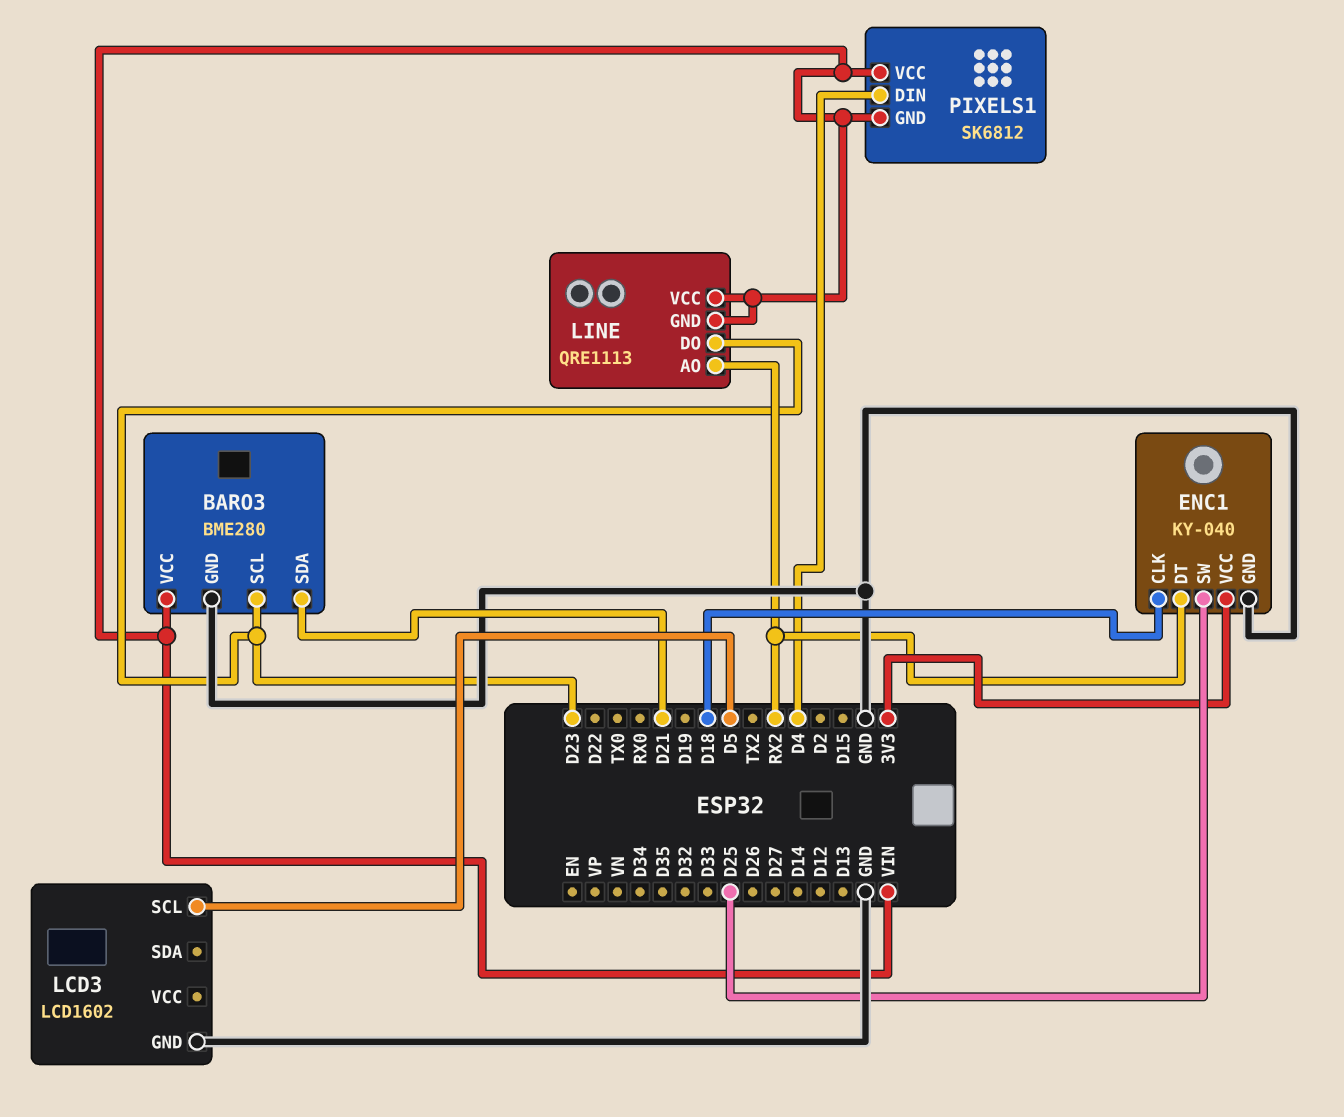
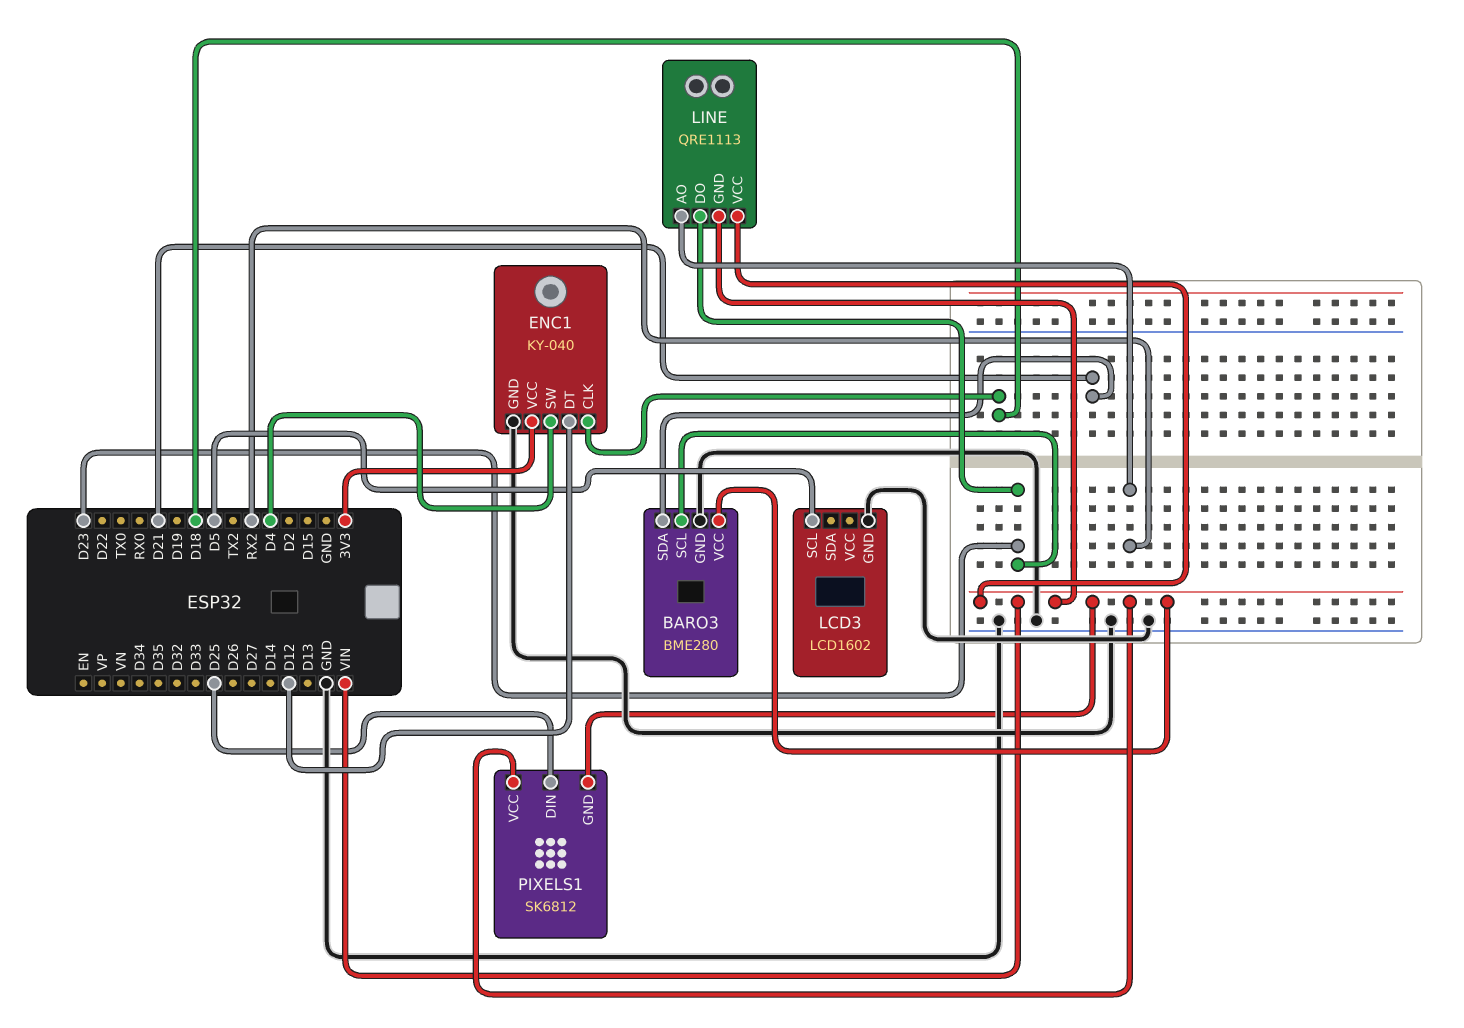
ENC1 pin DT: RX2 -> D12
ENC1 pin SW: D25 -> D4
PIXELS1 pin DIN: D4 -> D25

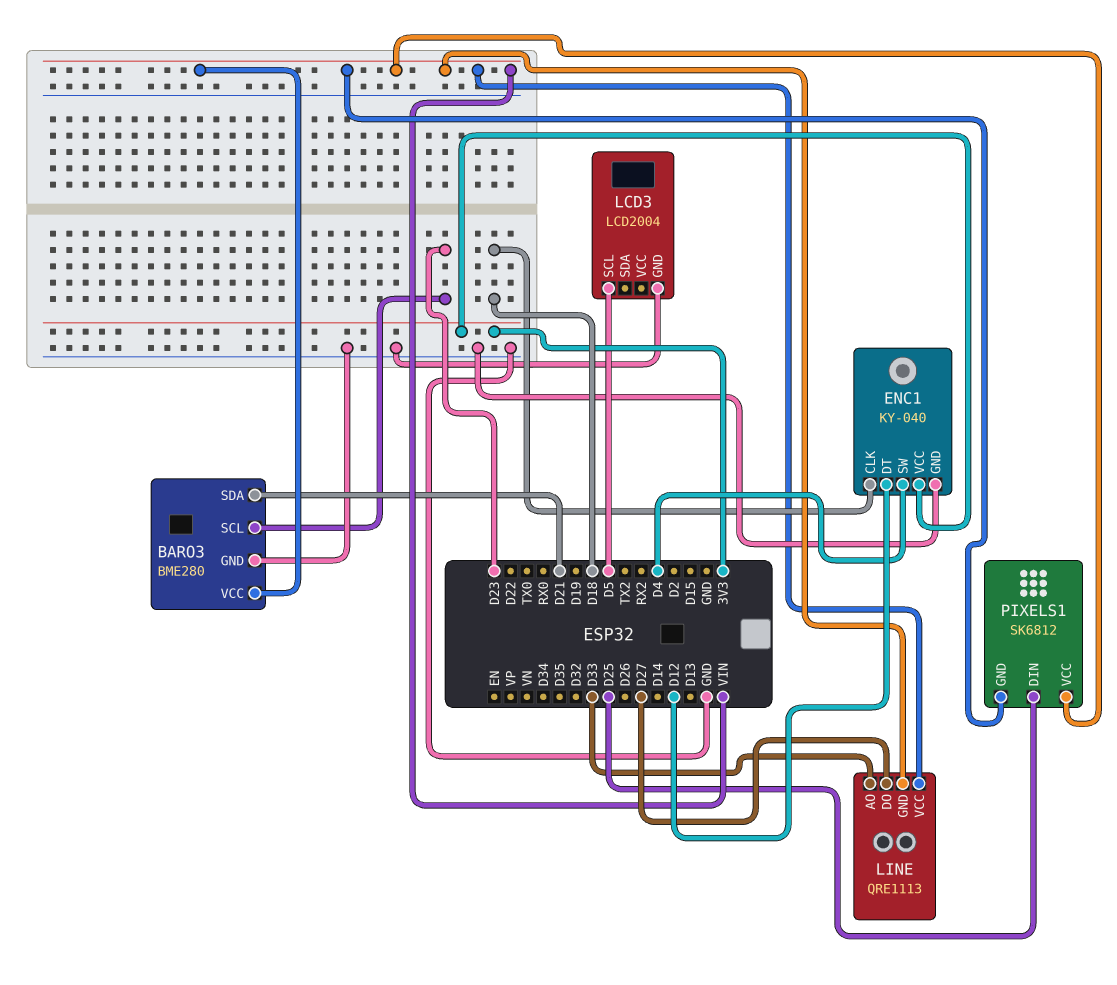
LCD3: LCD1602 -> LCD2004
LINE pin AO: RX2 -> D33
LINE pin DO: D23 -> D27

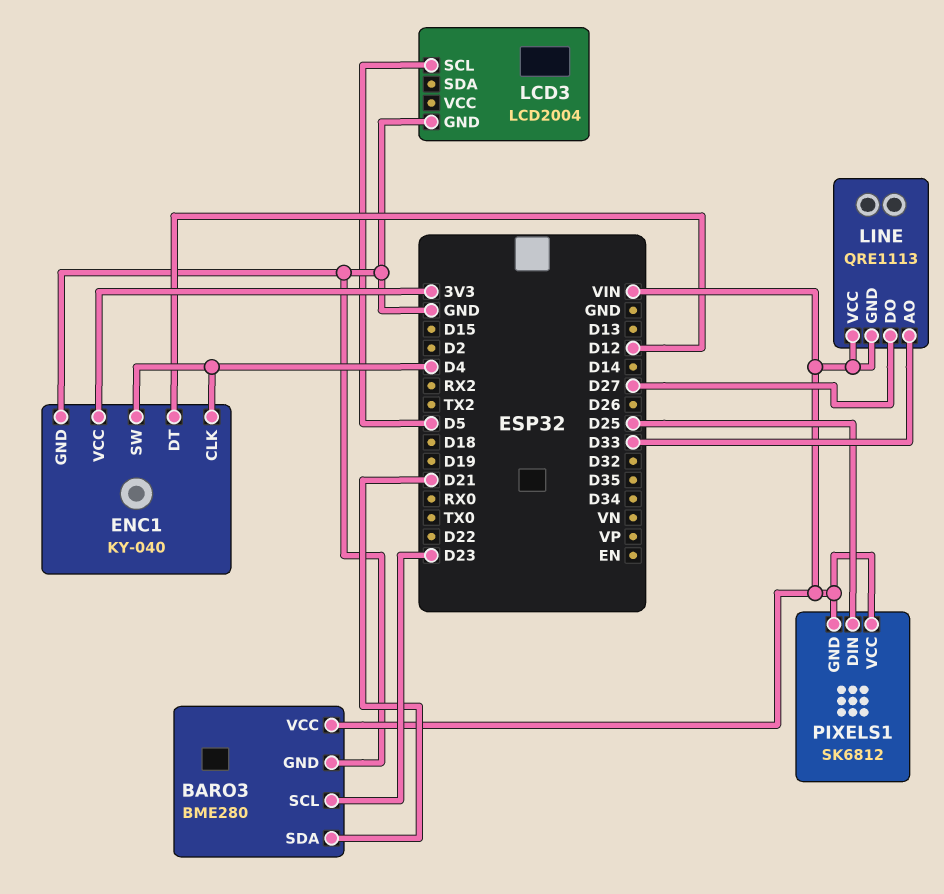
ENC1 pin CLK: D18 -> D4

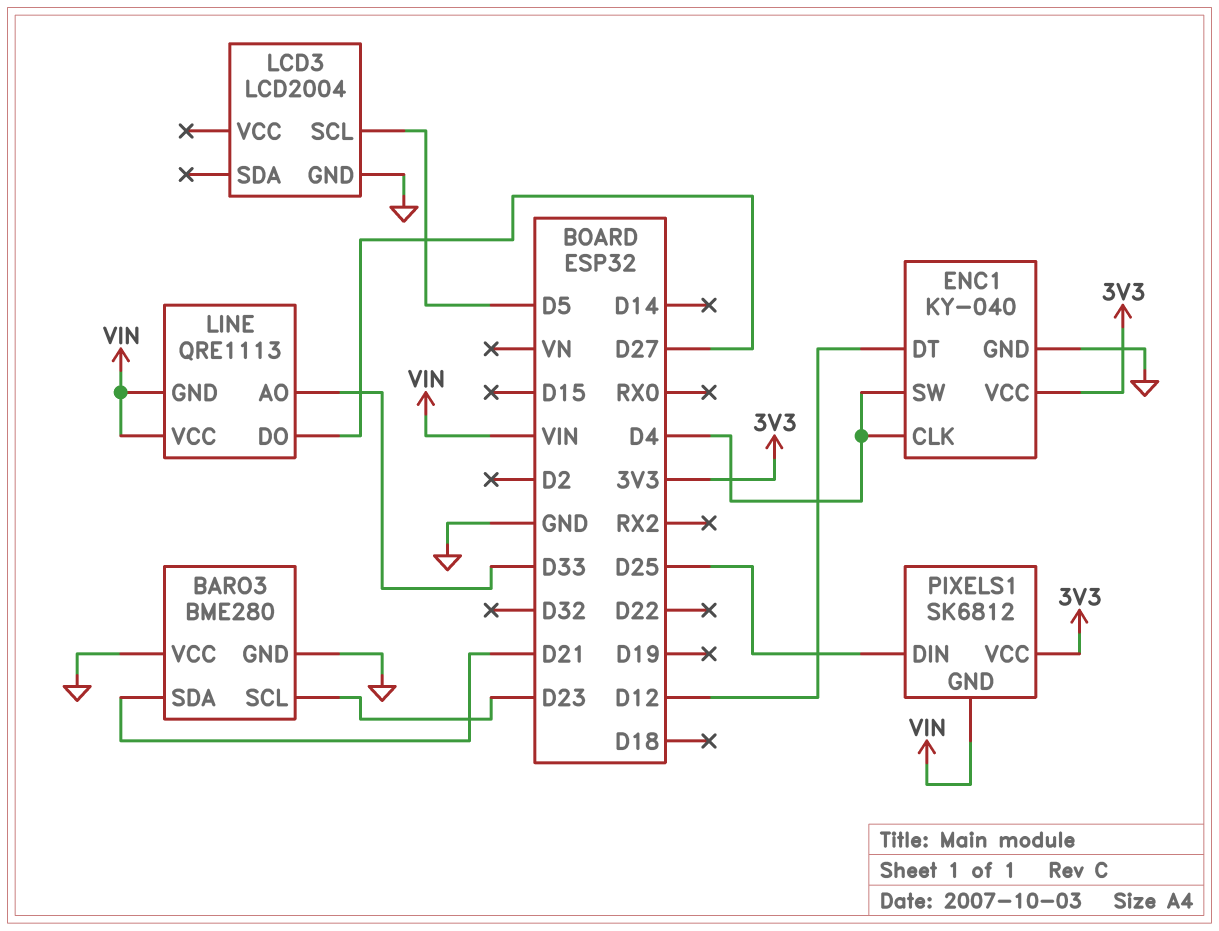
BARO3 pin VCC: VIN -> GND
PIXELS1 pin VCC: VIN -> 3V3

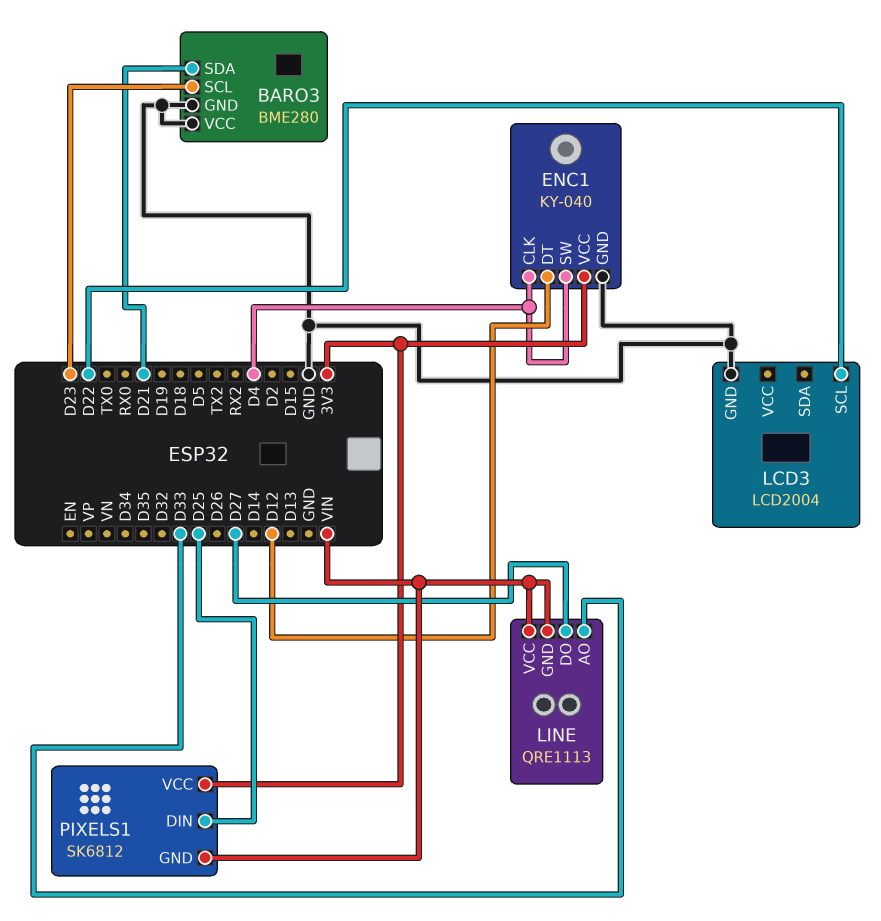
LCD3 pin SCL: D5 -> D22

